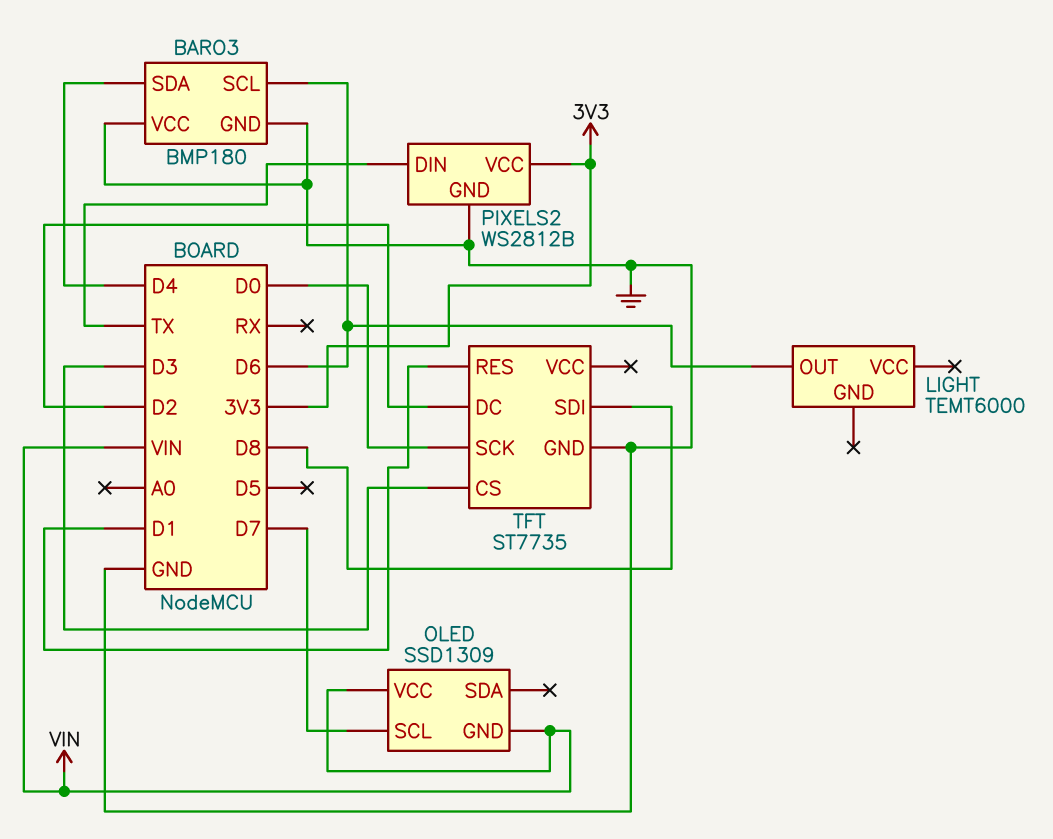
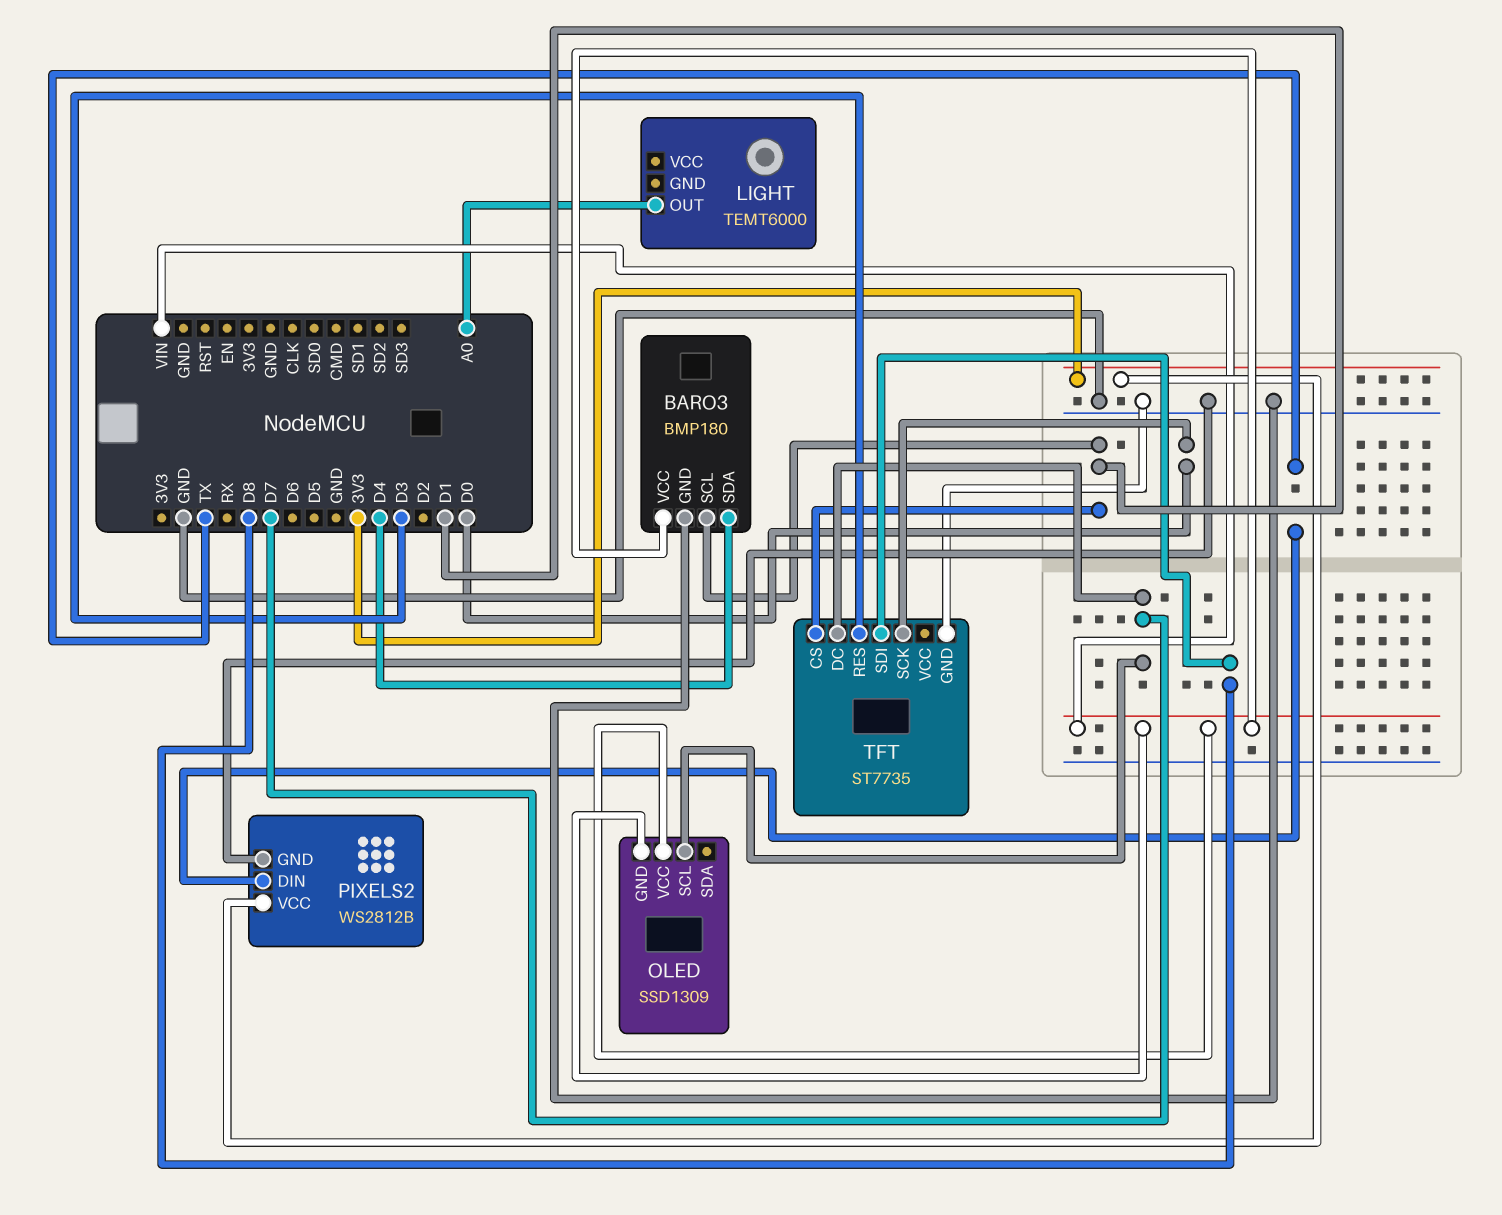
BARO3 pin SCL: D6 -> D1
BARO3 pin VCC: GND -> VIN
LIGHT pin OUT: D6 -> A0
TFT pin CS: D3 -> D1
TFT pin DC: D2 -> D7
TFT pin RES: D1 -> D3

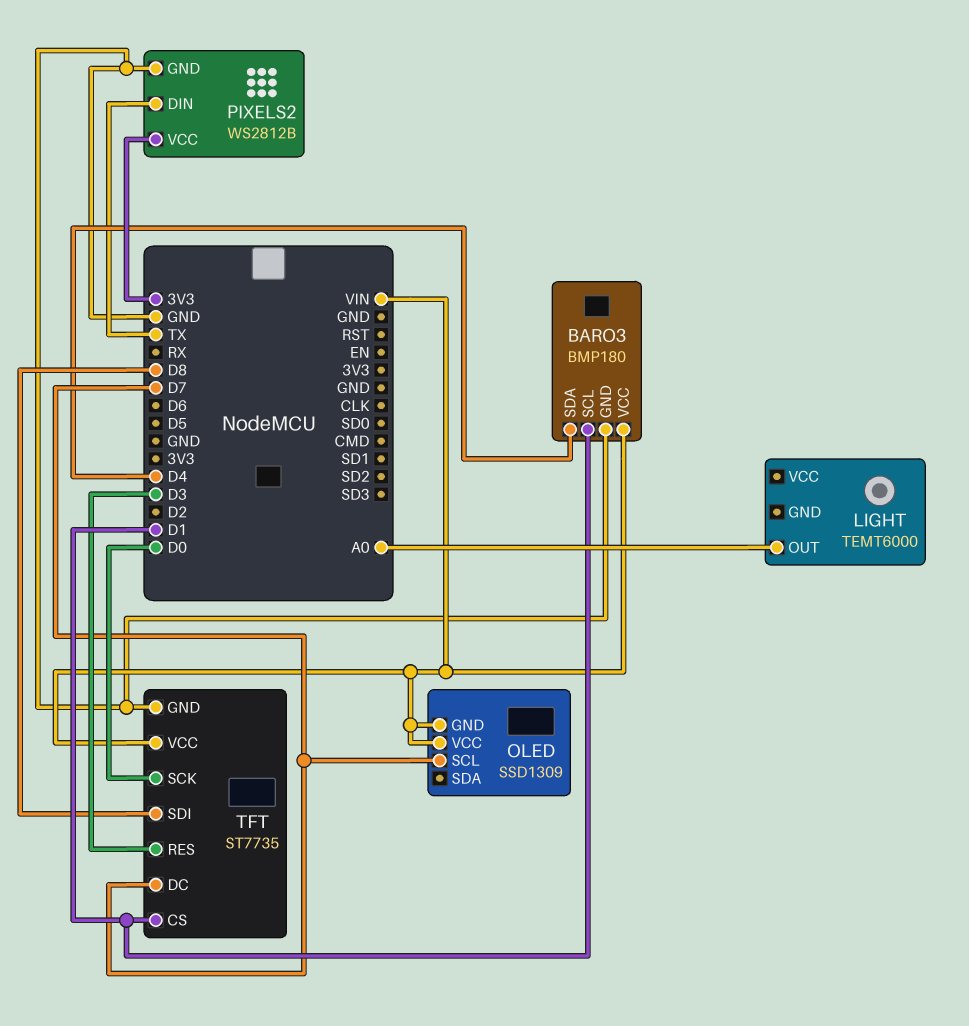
TFT pin VCC: none -> VIN

